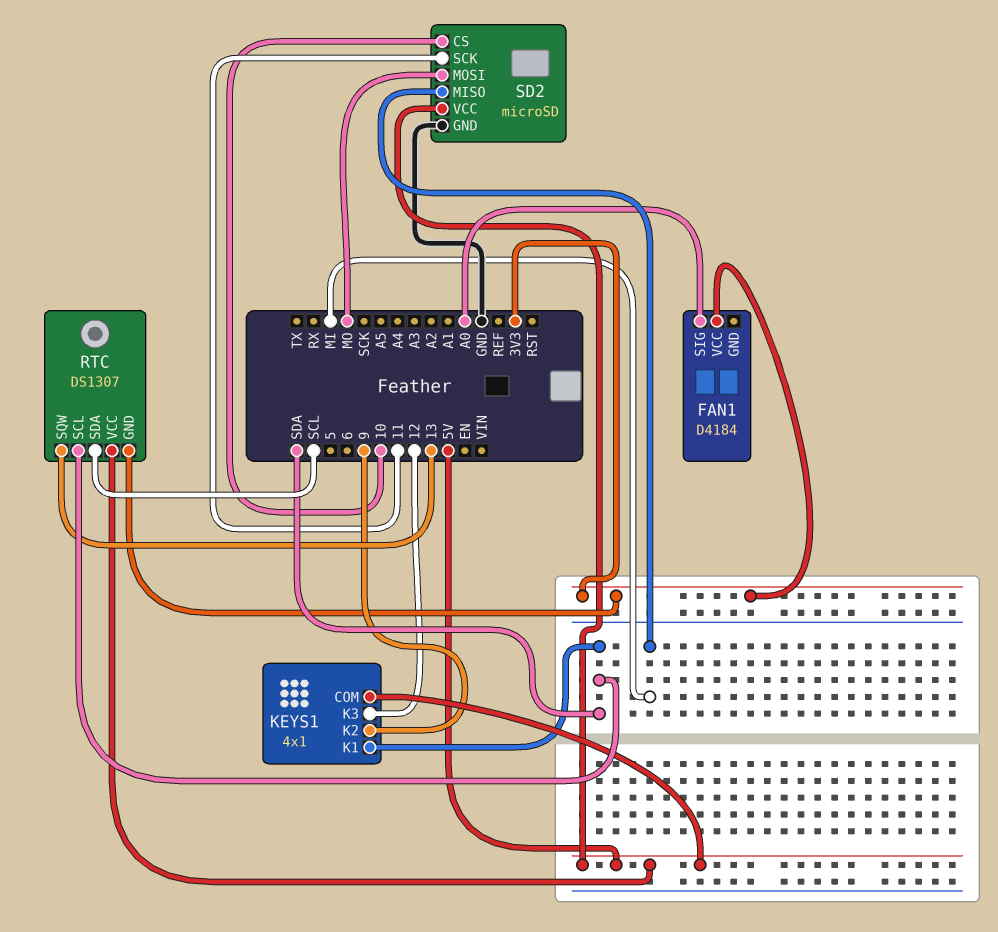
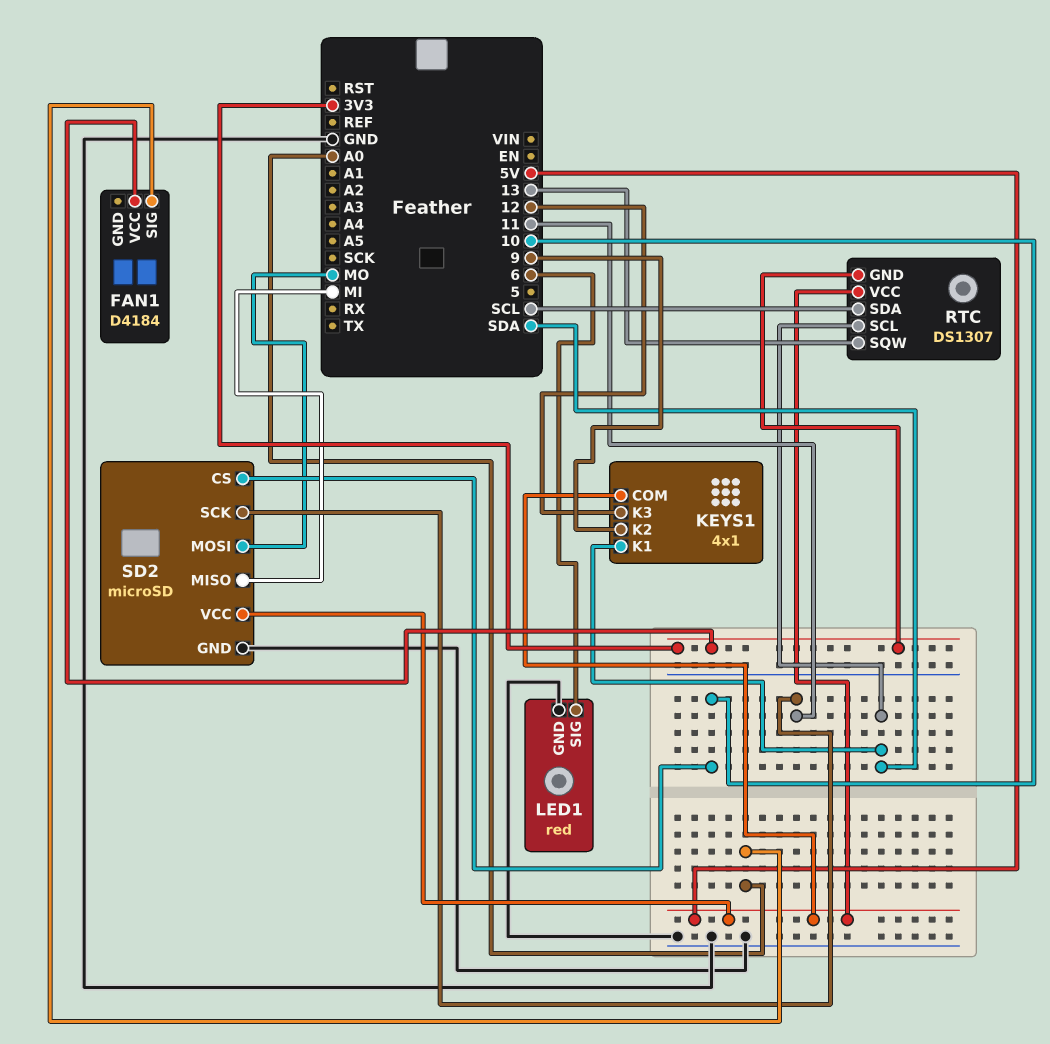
LED1: none -> red
LED1 pin GND: none -> GND
LED1 pin SIG: none -> 6

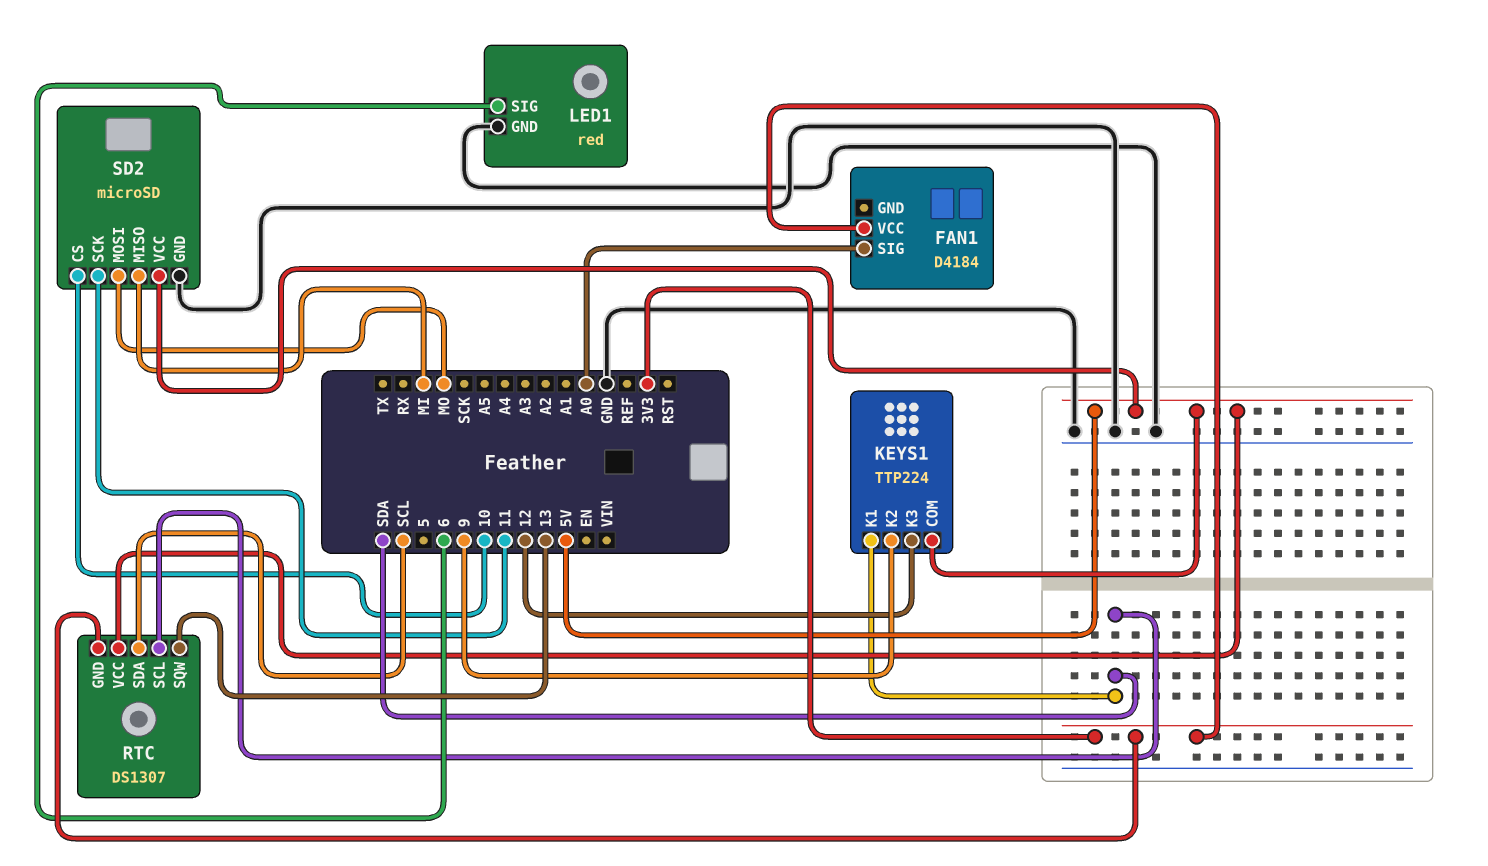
KEYS1: 4x1 -> TTP224

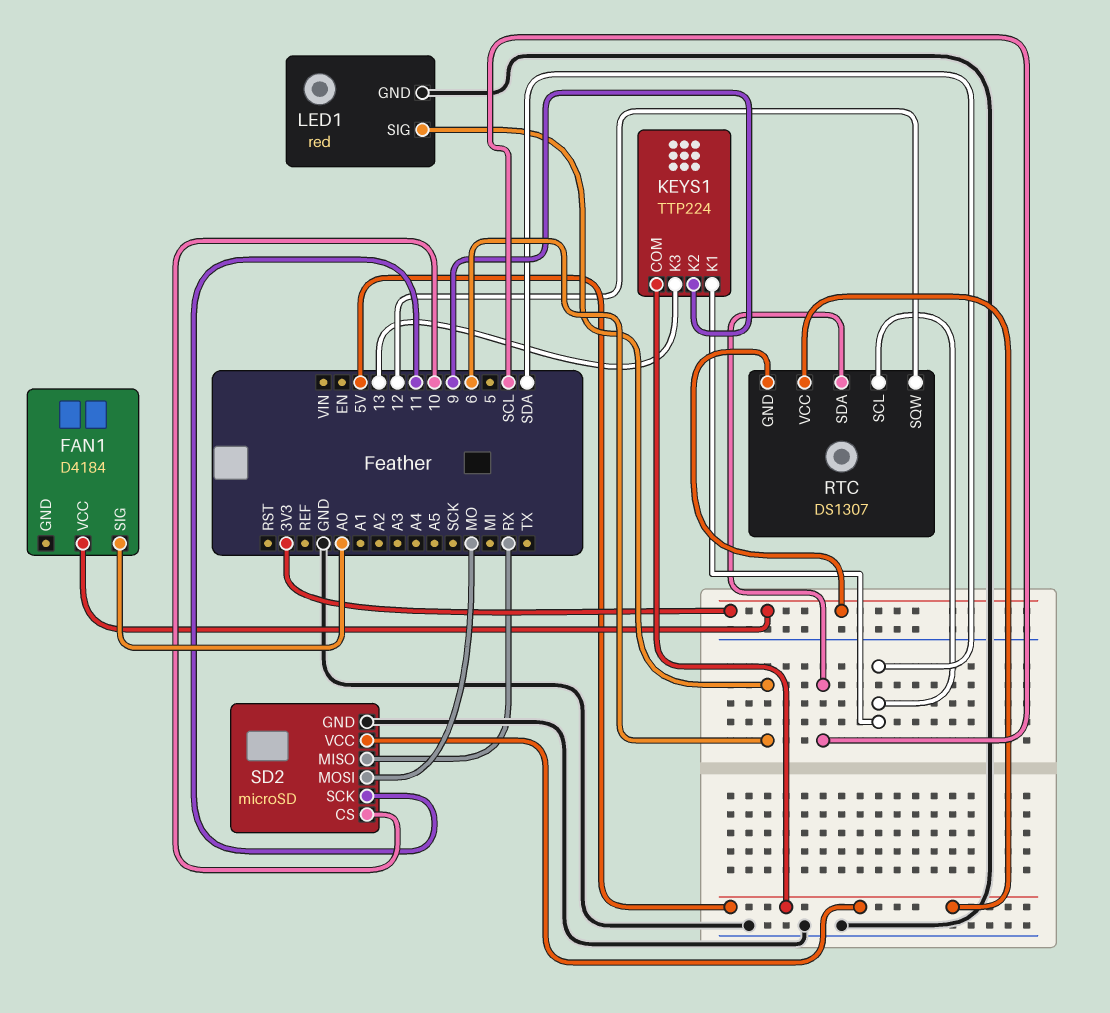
KEYS1 pin K3: 12 -> 13
RTC pin SQW: 13 -> 12
SD2 pin MISO: MI -> RX

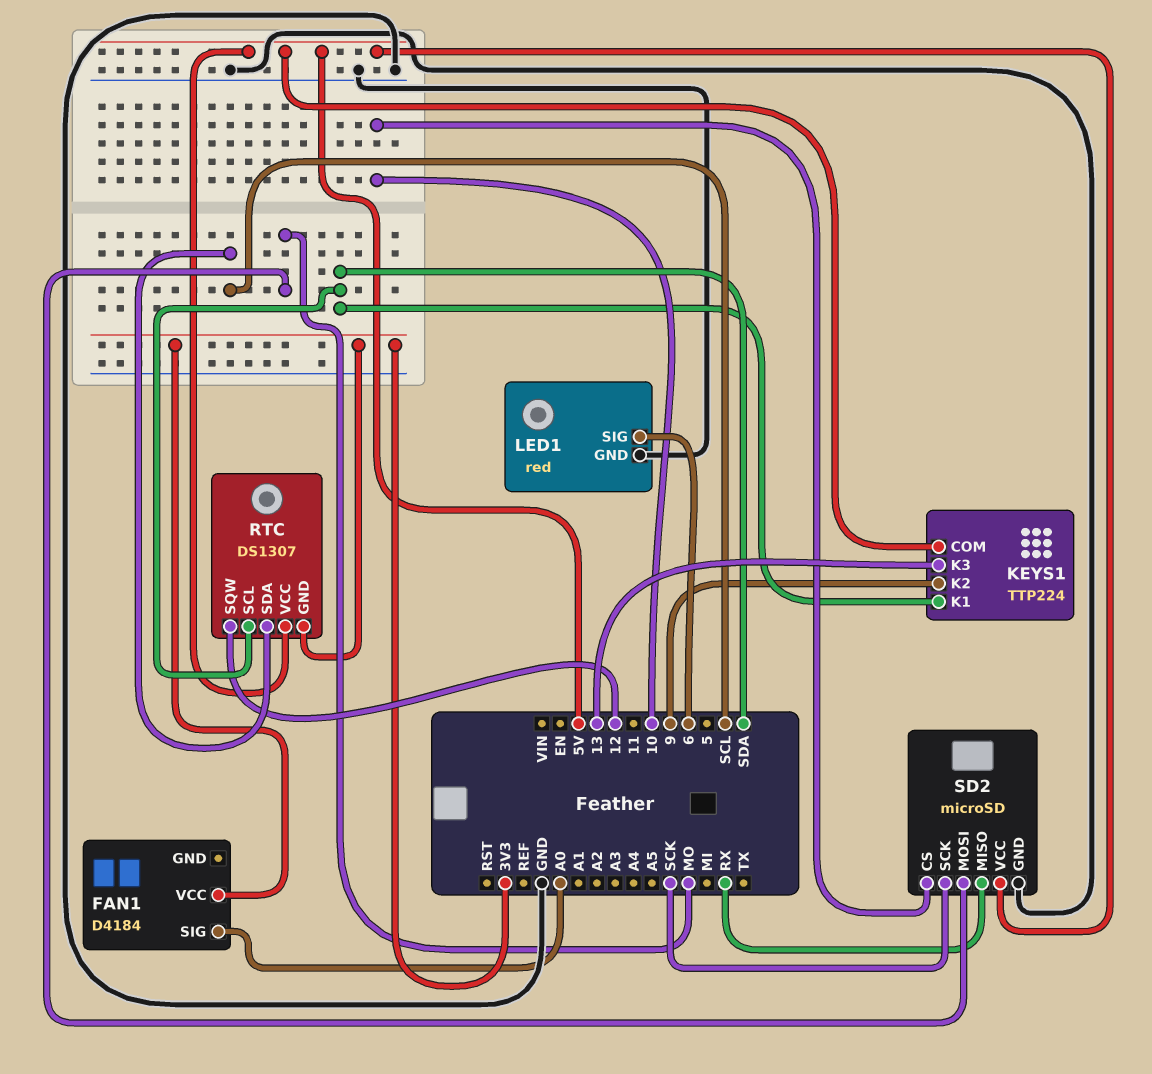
SD2 pin SCK: 11 -> SCK

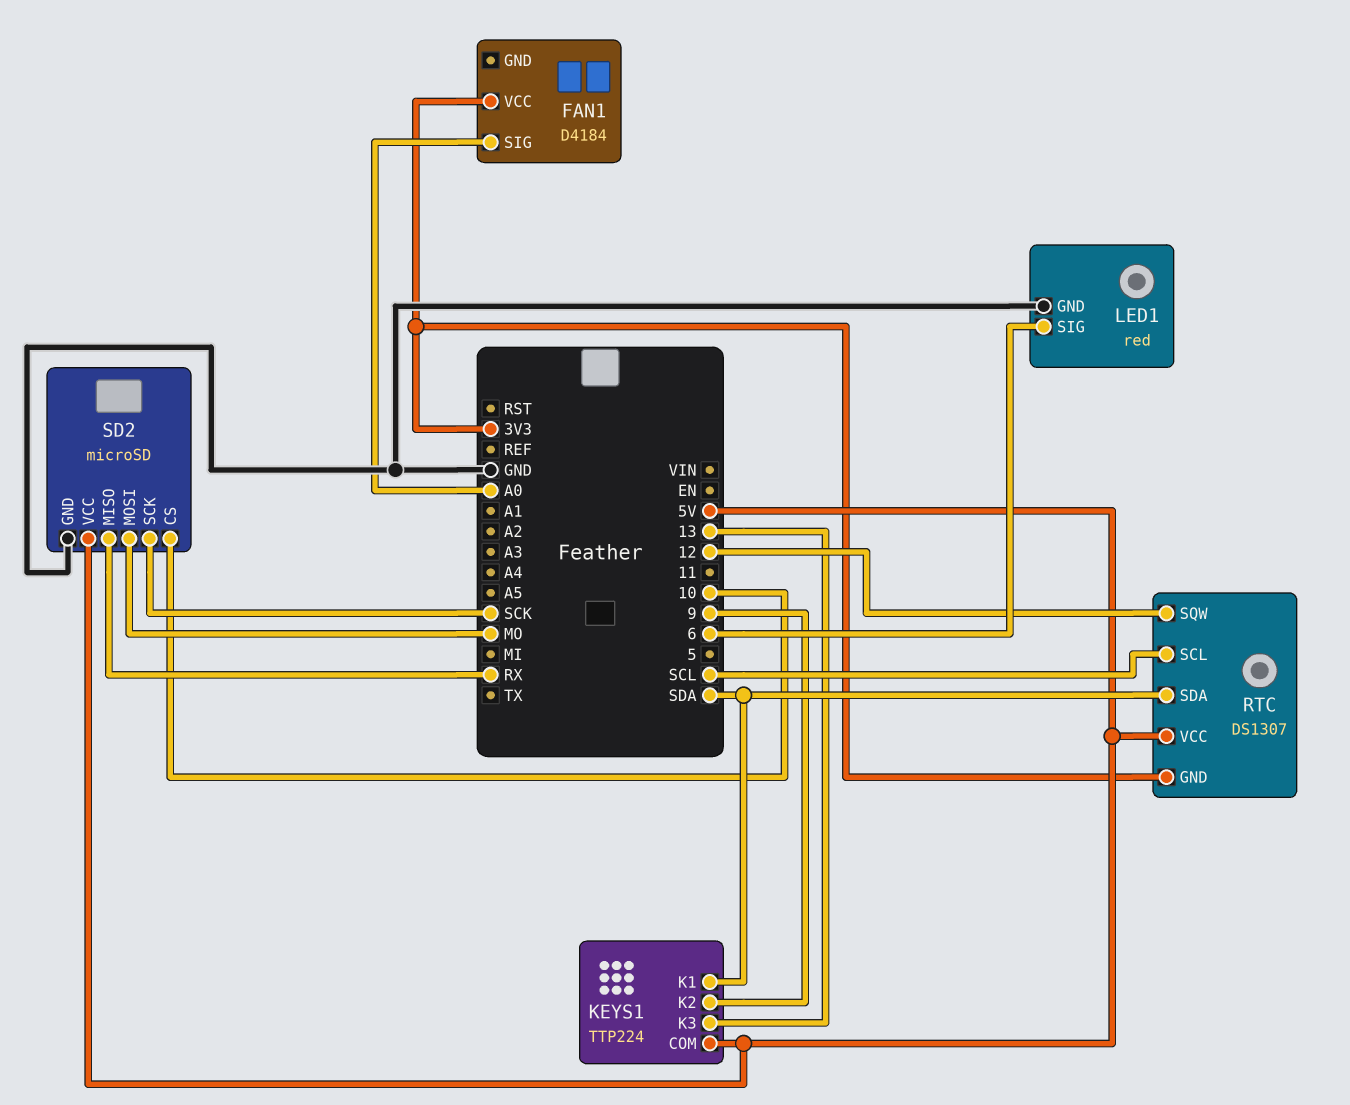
RTC pin SCL: SDA -> SCL
RTC pin SDA: SCL -> SDA

